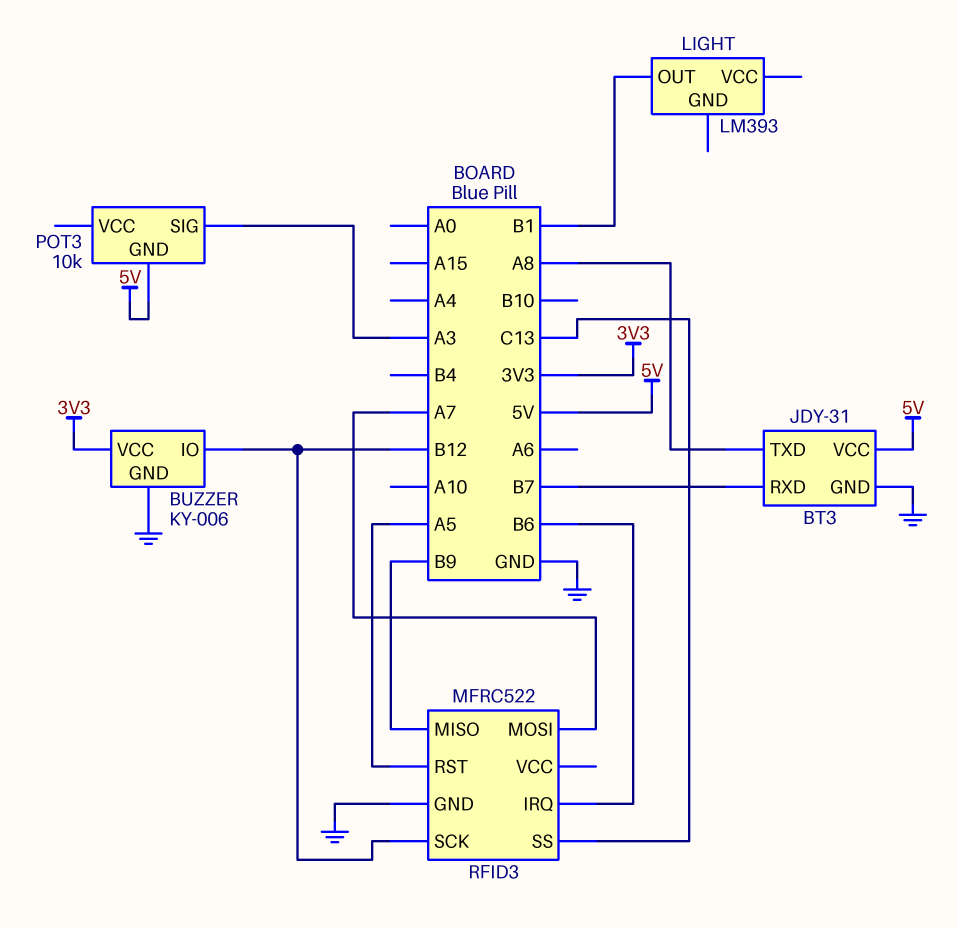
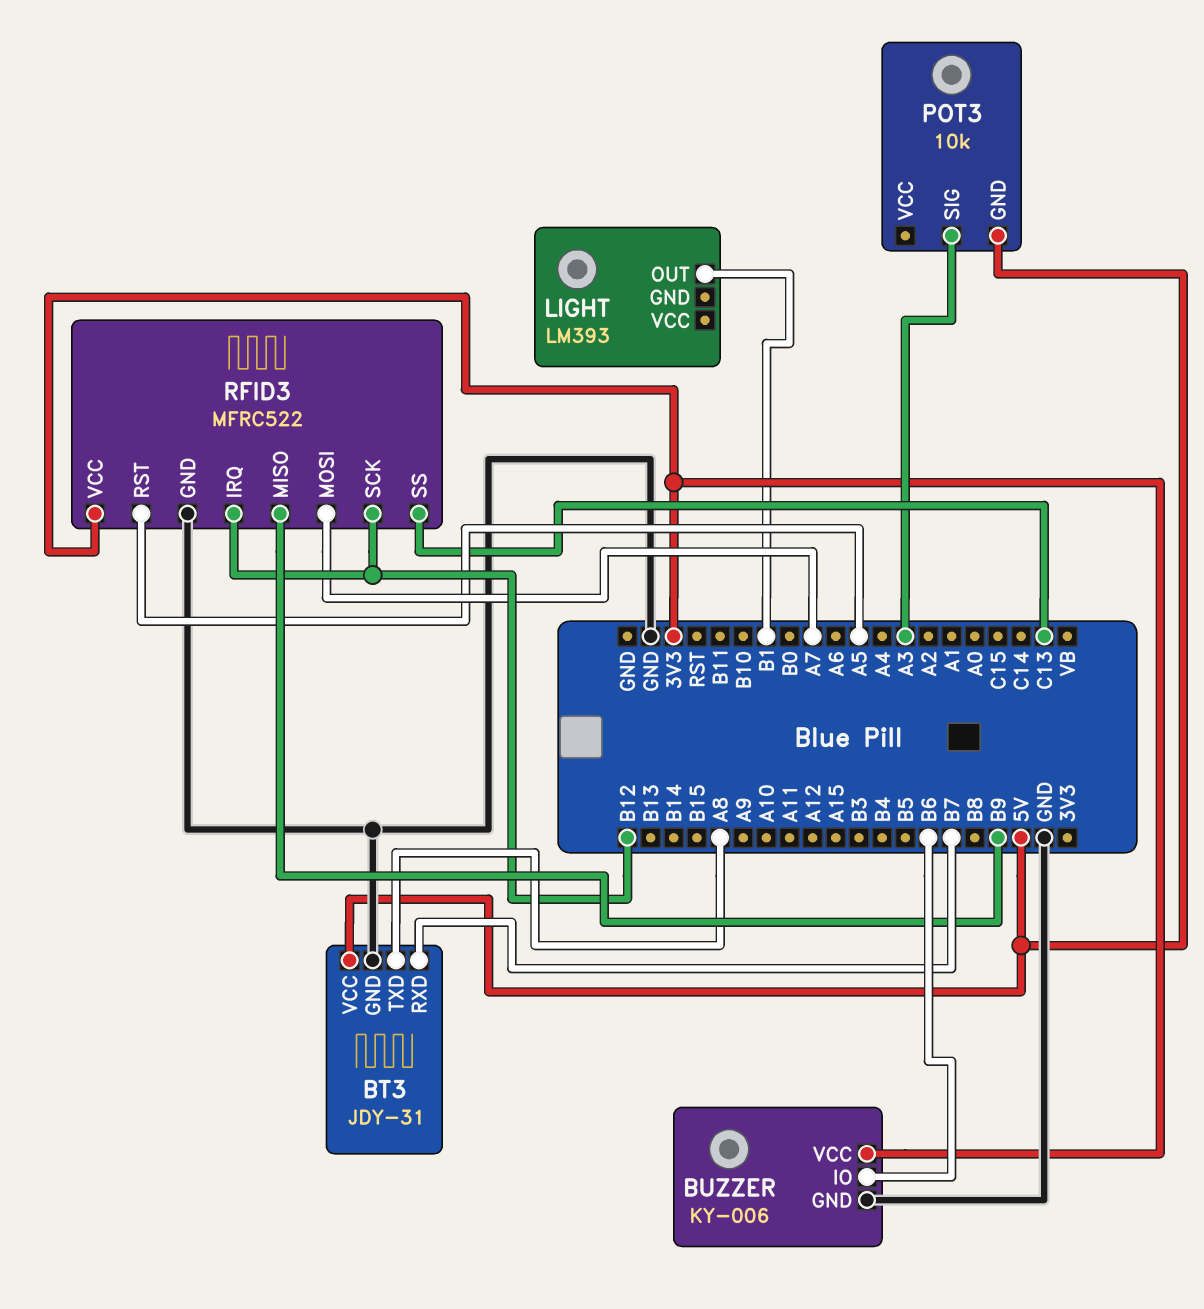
BUZZER pin IO: B12 -> B6
RFID3 pin IRQ: B6 -> B12
RFID3 pin VCC: none -> 3V3

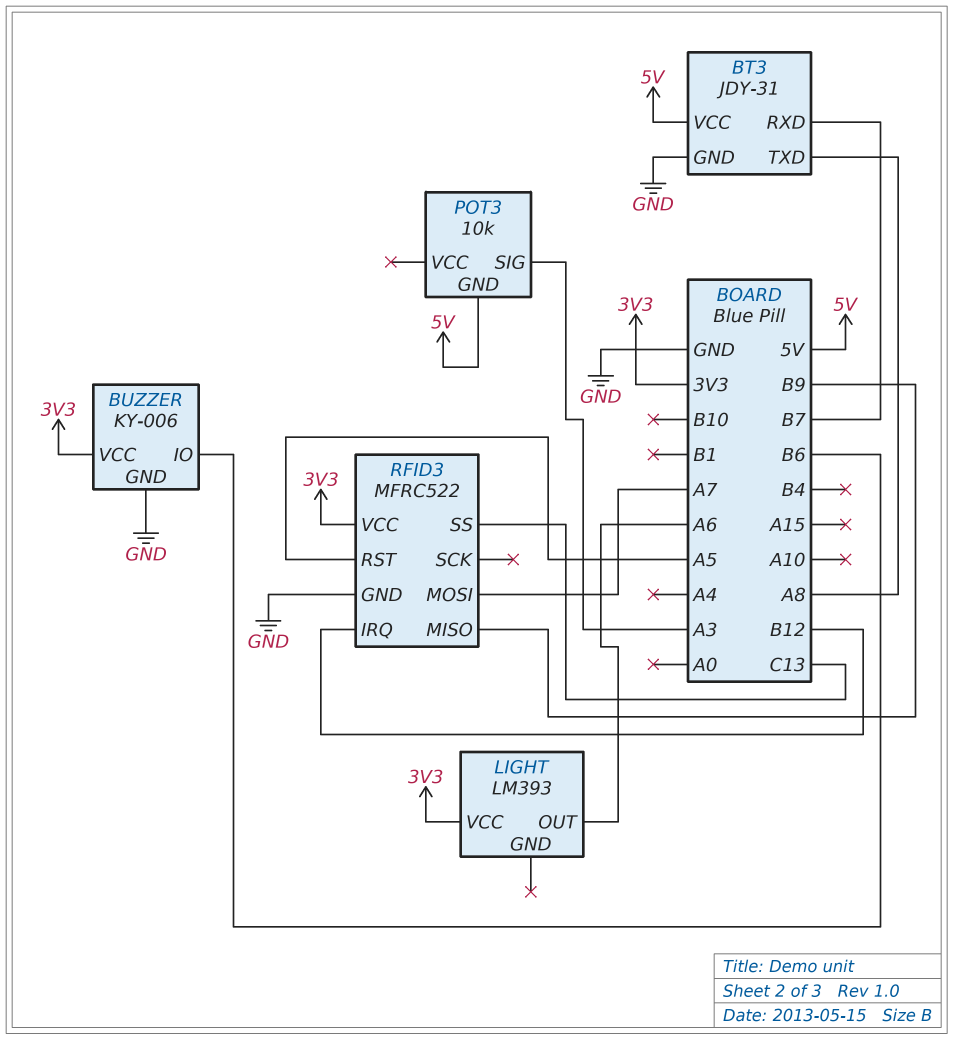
LIGHT pin OUT: B1 -> A6
LIGHT pin VCC: none -> 3V3
RFID3 pin SCK: B12 -> none

